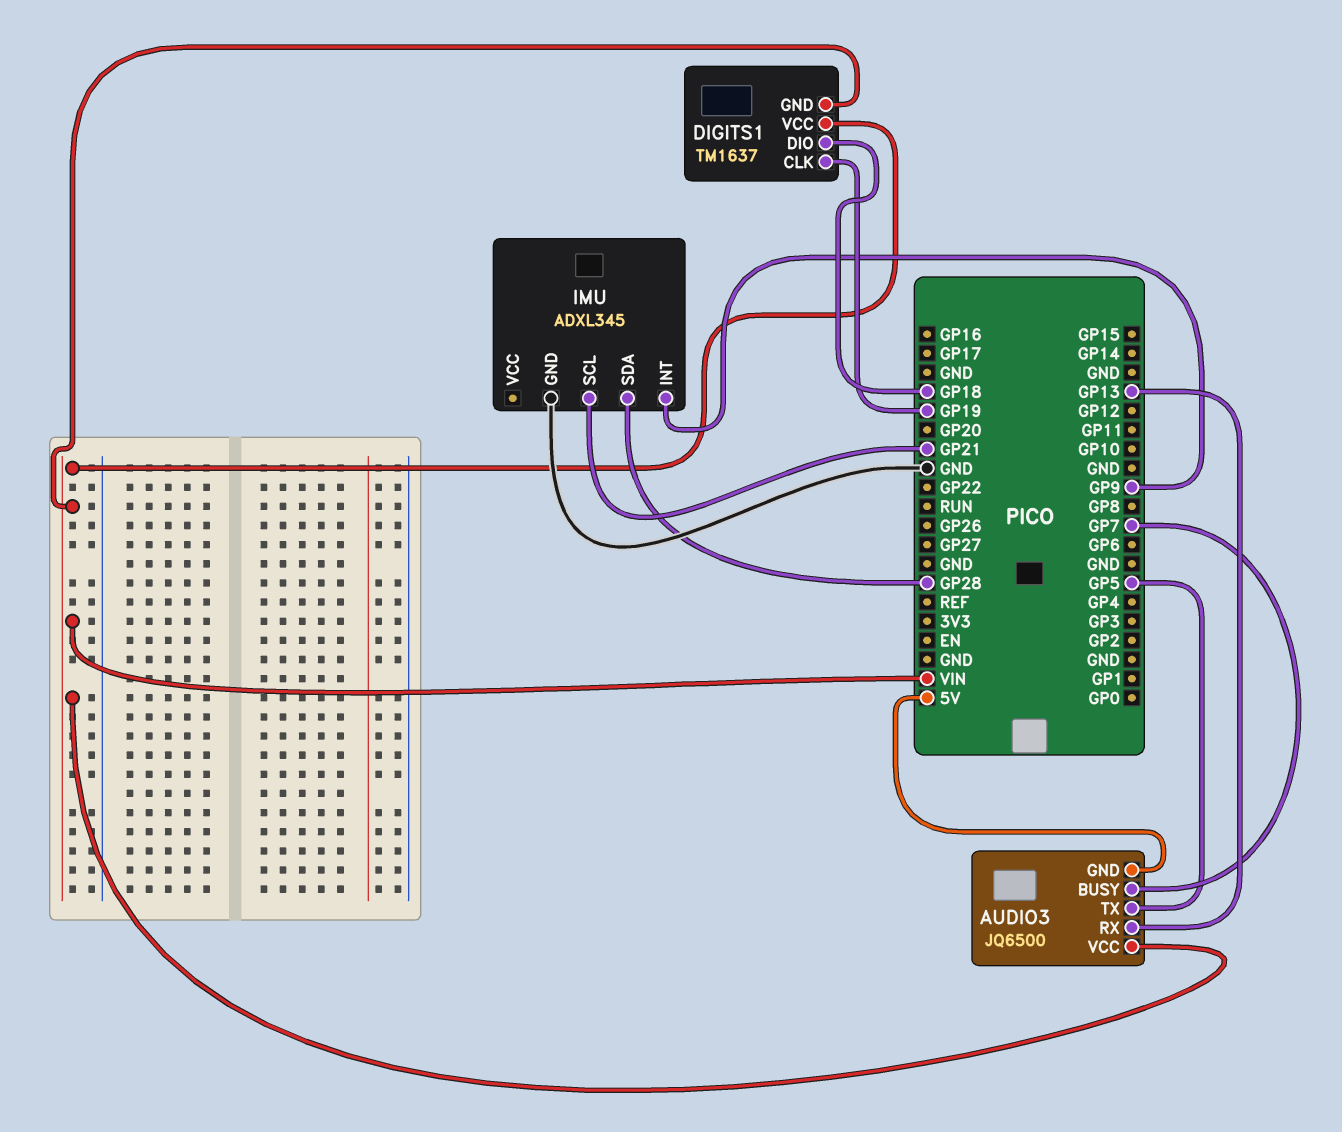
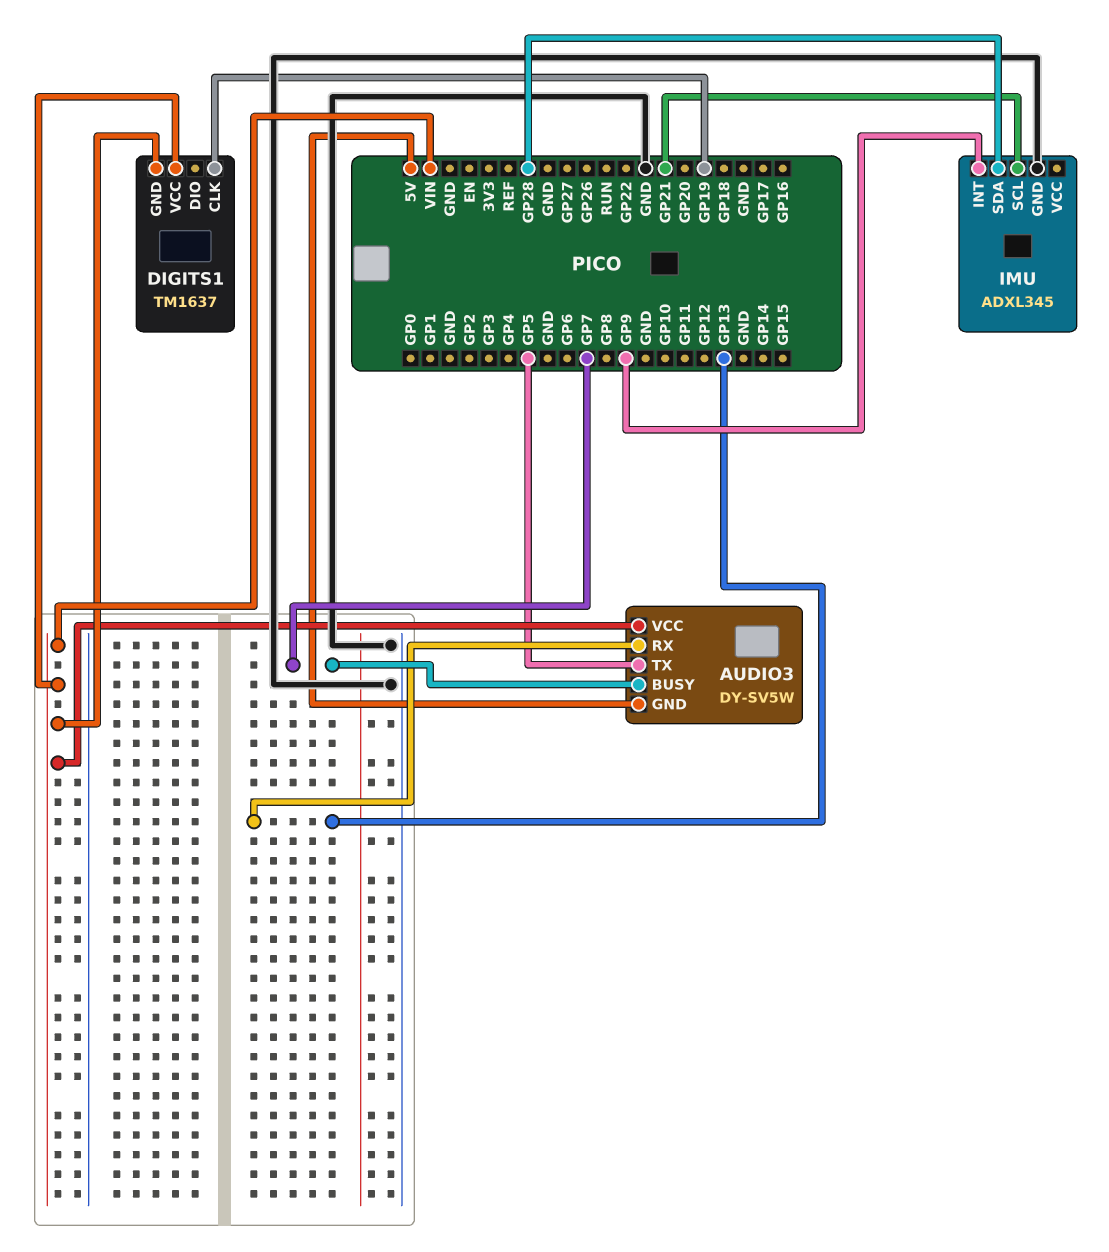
AUDIO3: JQ6500 -> DY-SV5W
DIGITS1 pin DIO: GP18 -> none

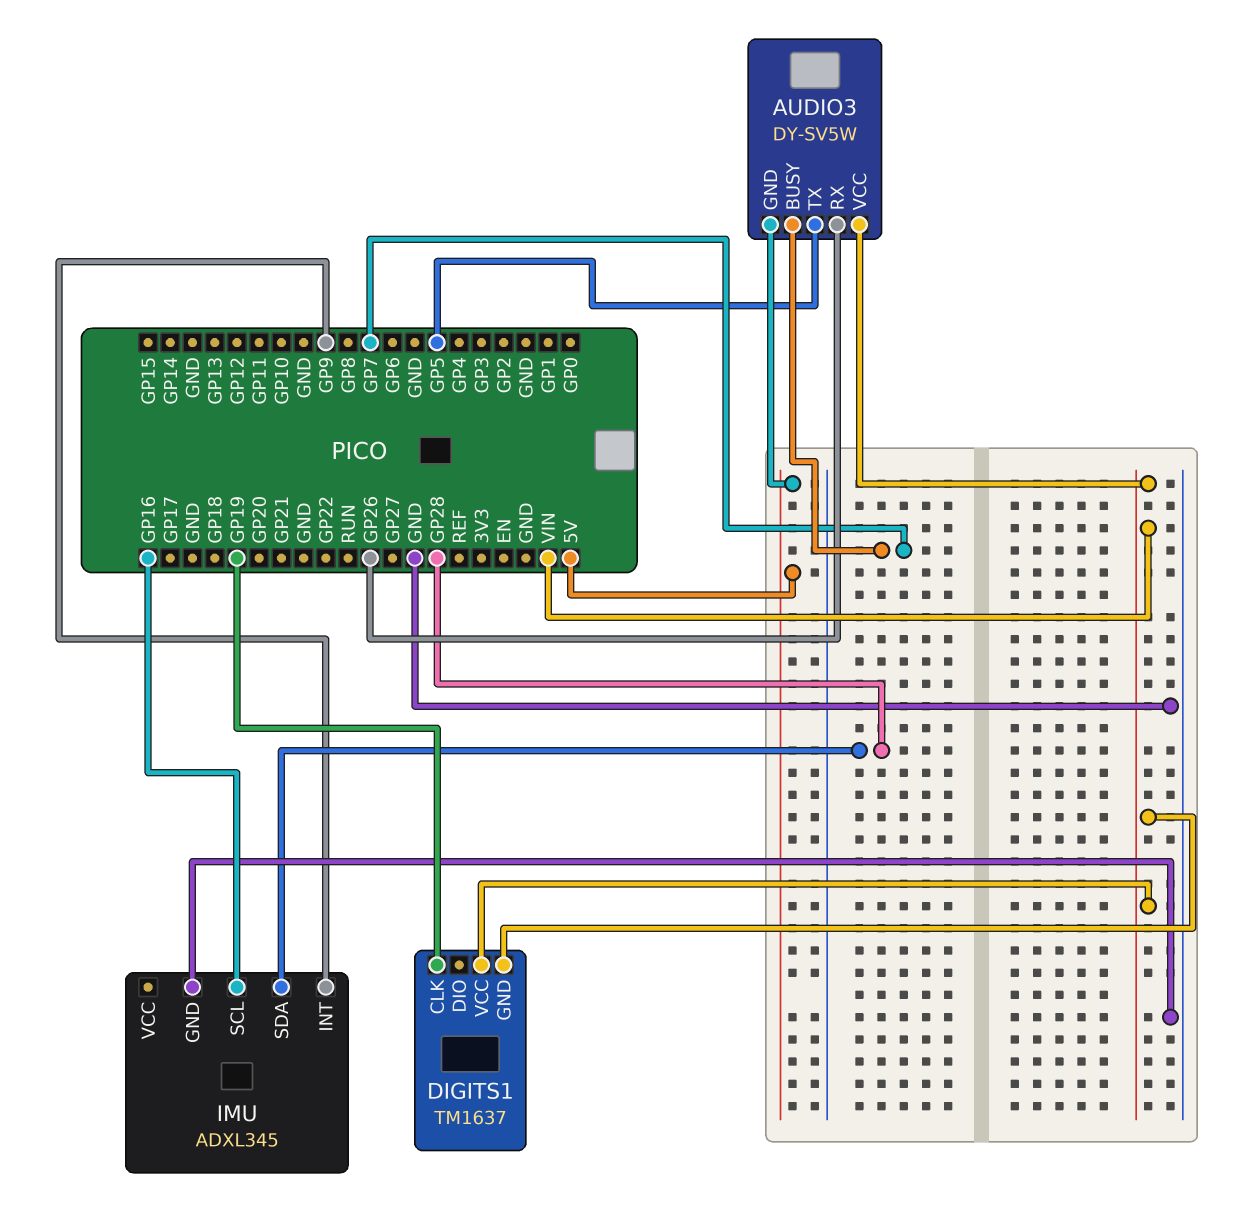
AUDIO3 pin RX: GP13 -> GP26
IMU pin SCL: GP21 -> GP16

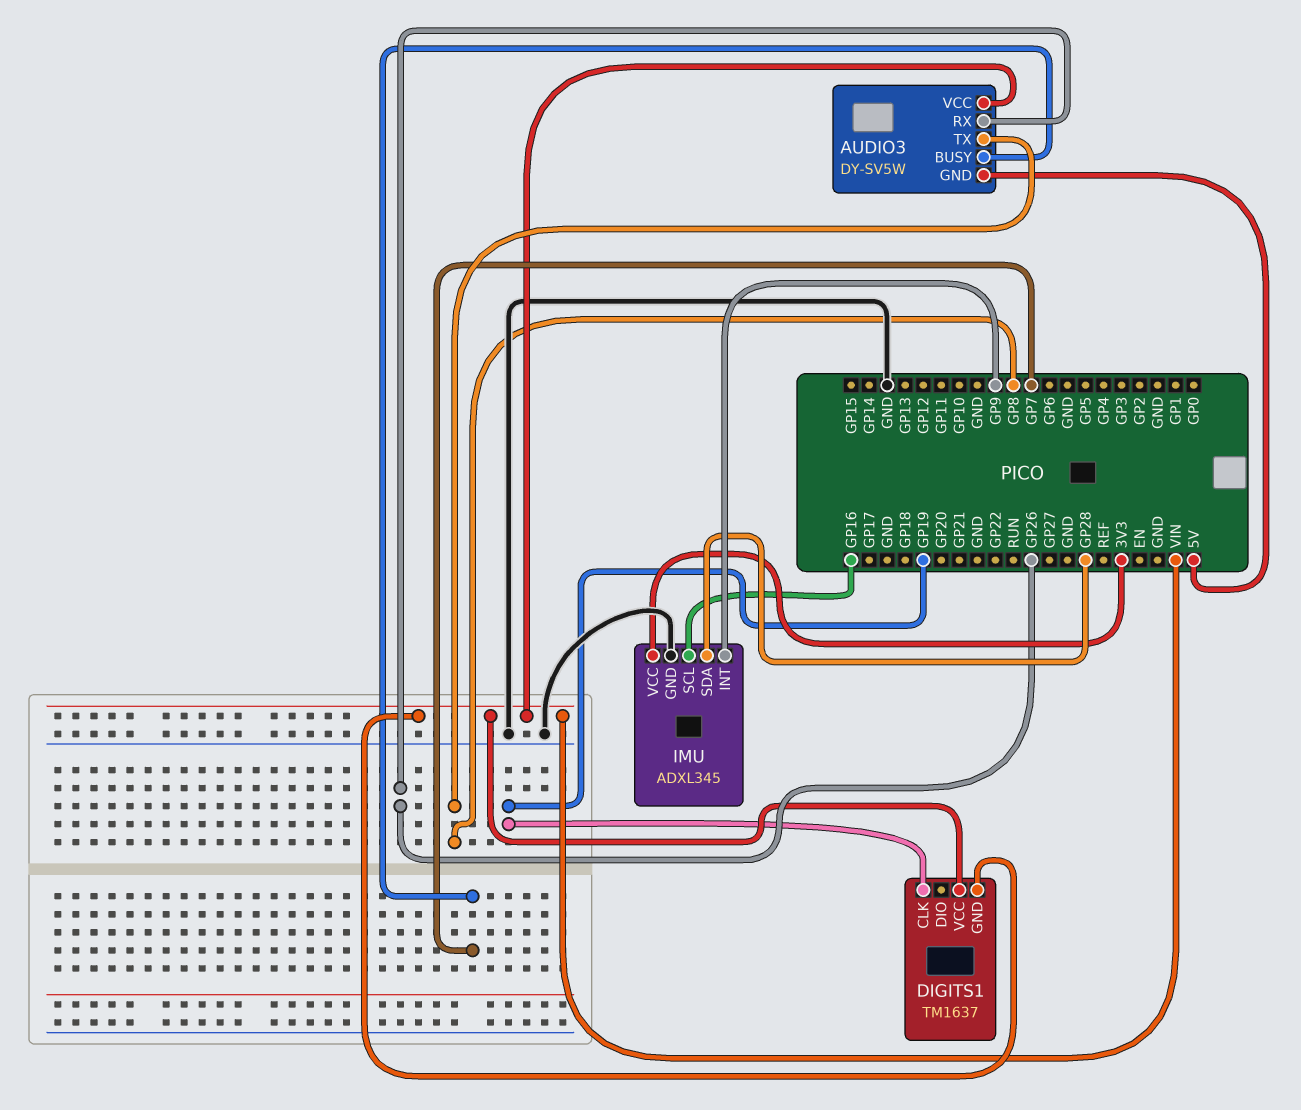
AUDIO3 pin TX: GP5 -> GP8
IMU pin VCC: none -> 3V3

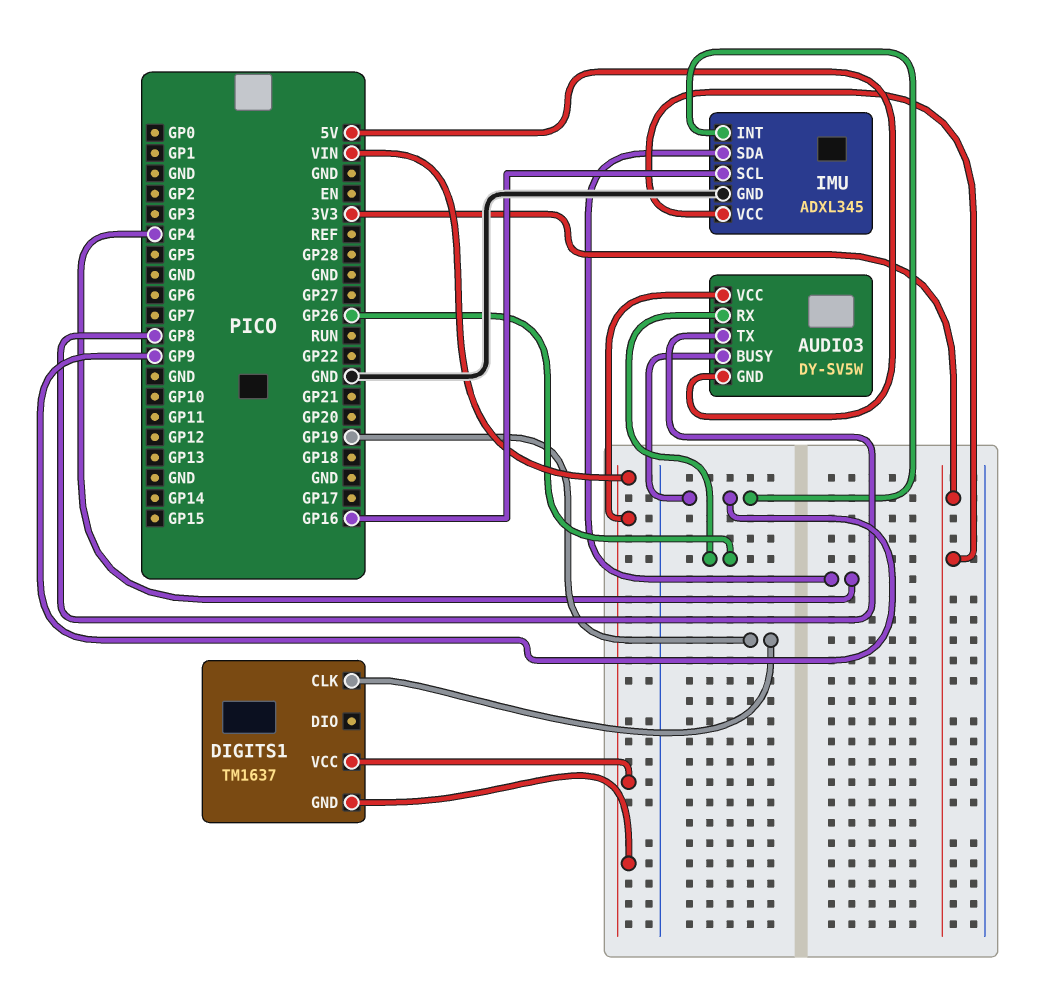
AUDIO3 pin BUSY: GP7 -> GP9
IMU pin SDA: GP28 -> GP4

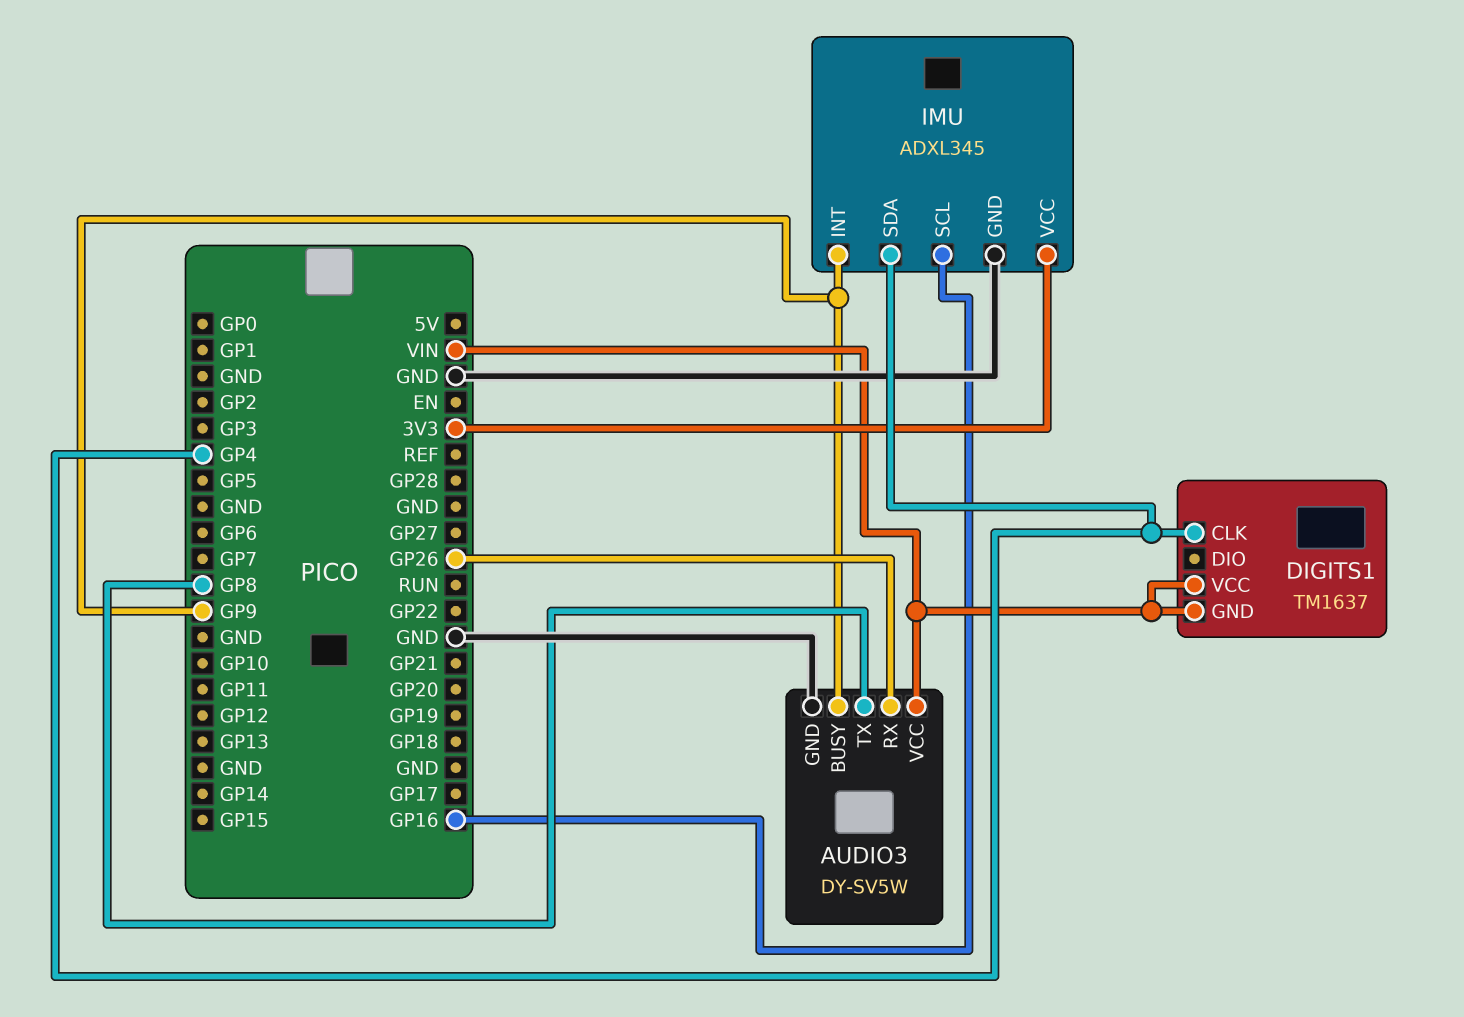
AUDIO3 pin GND: 5V -> GND
DIGITS1 pin CLK: GP19 -> GP4

